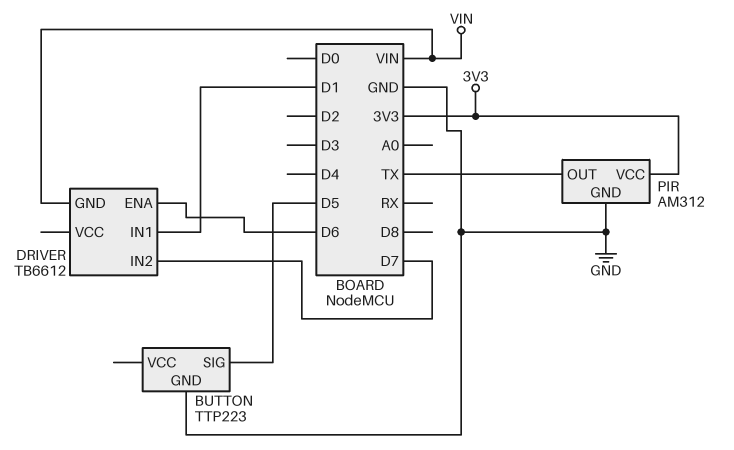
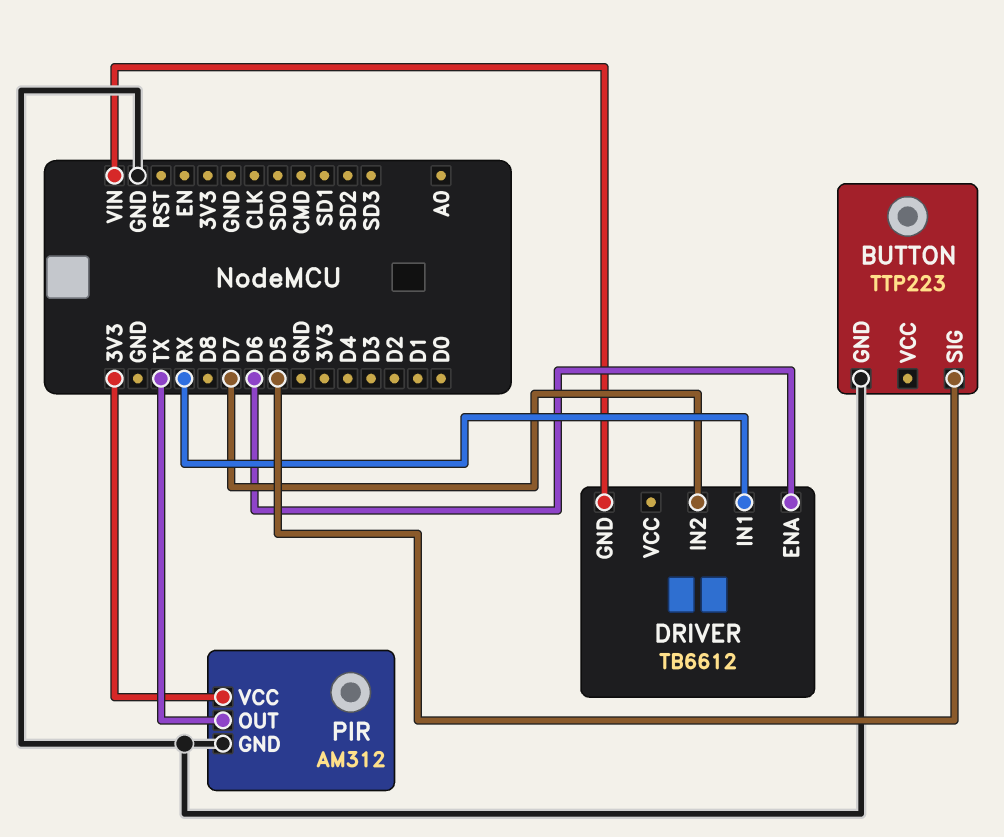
DRIVER pin IN1: D1 -> RX

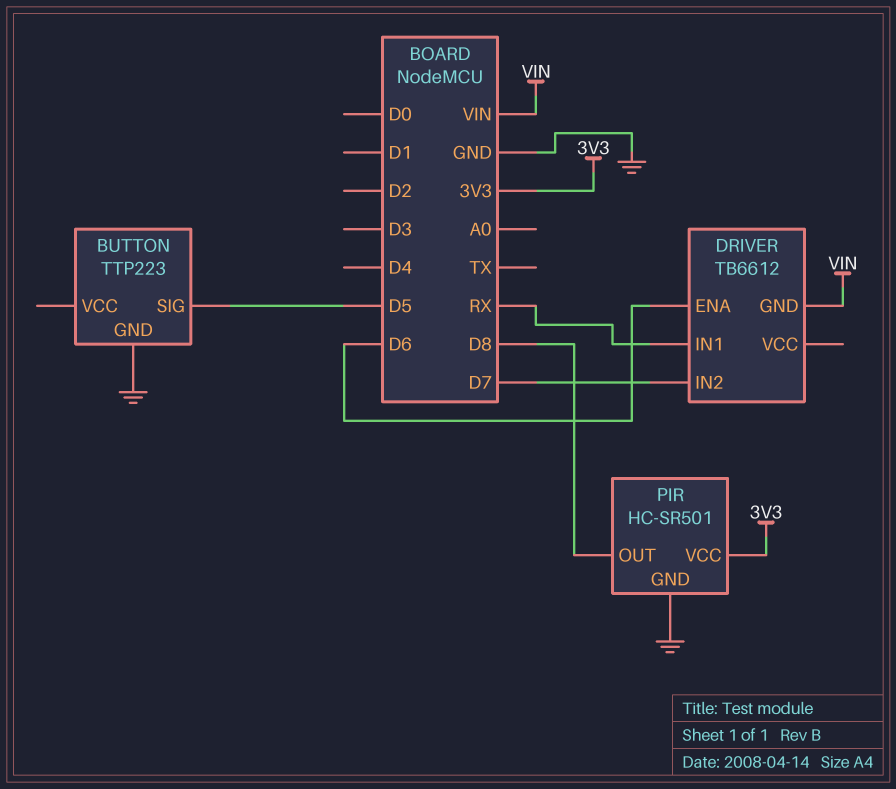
PIR: AM312 -> HC-SR501
PIR pin OUT: TX -> D8

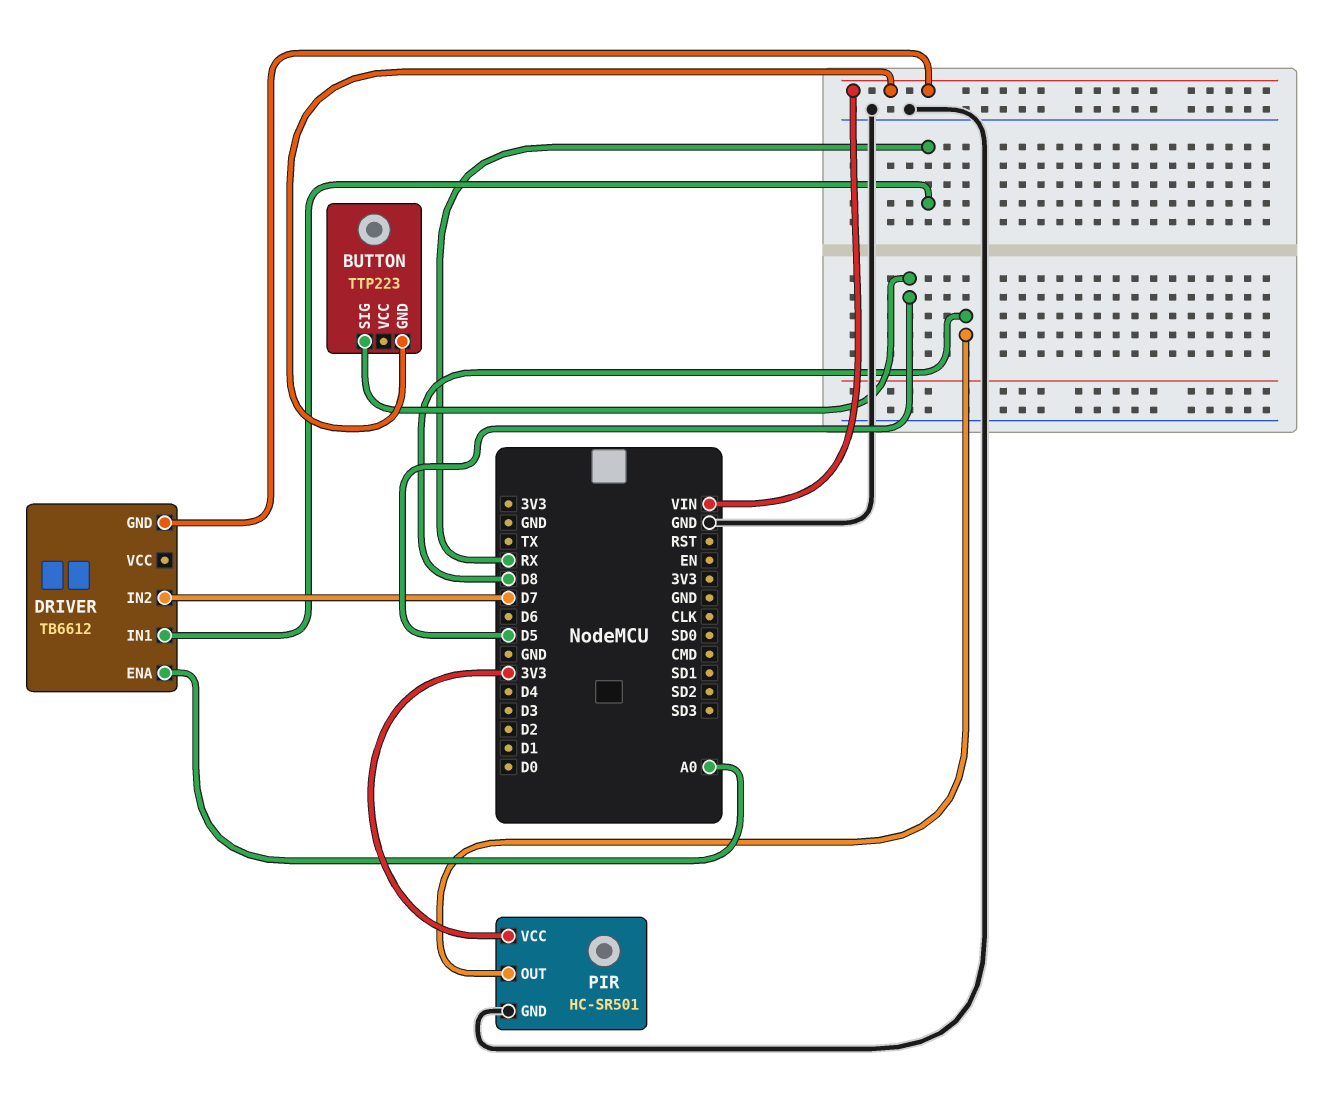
BUTTON pin GND: GND -> VIN
DRIVER pin ENA: D6 -> A0

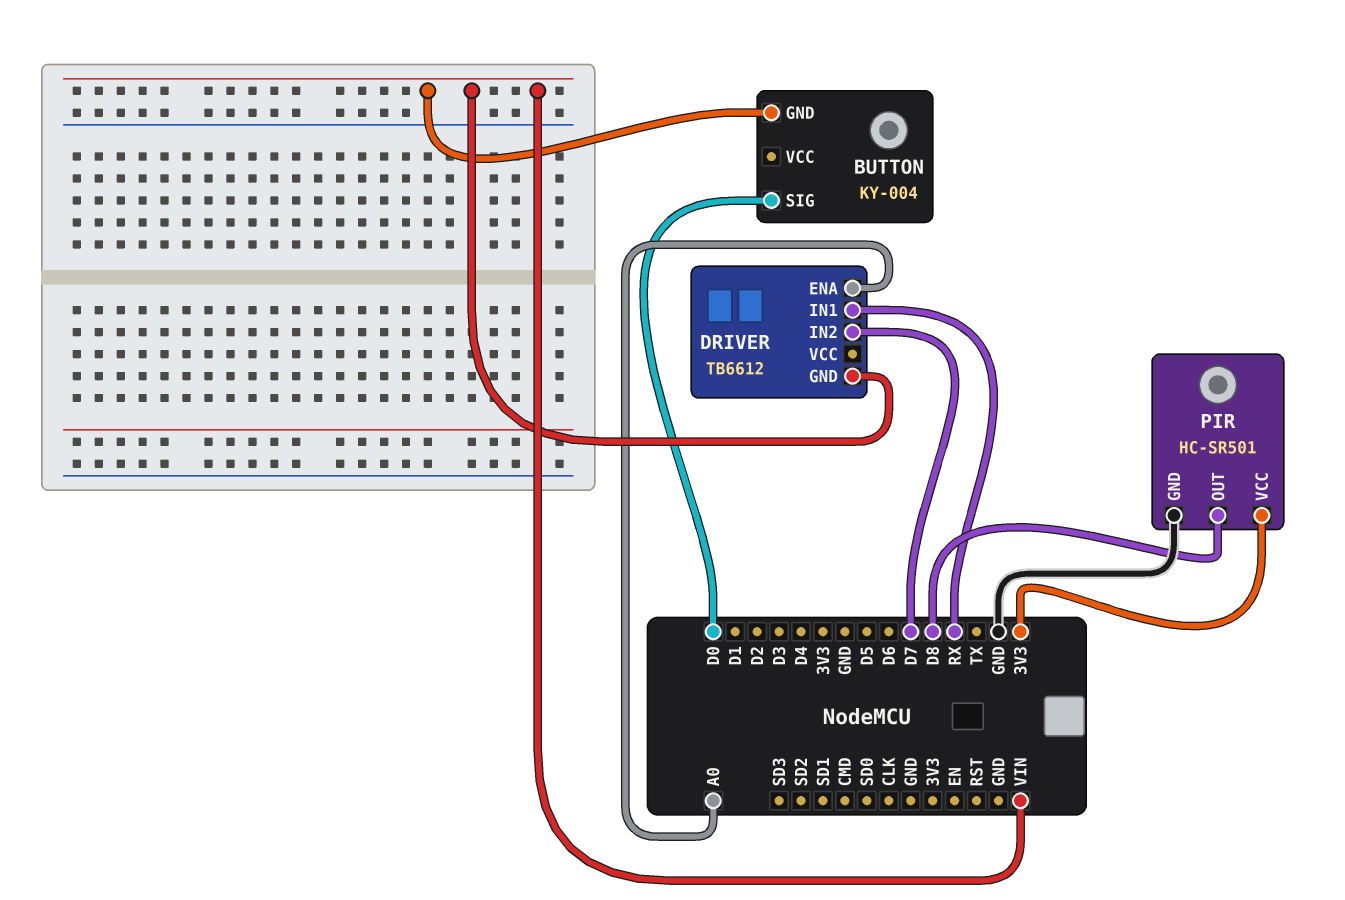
BUTTON: TTP223 -> KY-004
BUTTON pin SIG: D5 -> D0

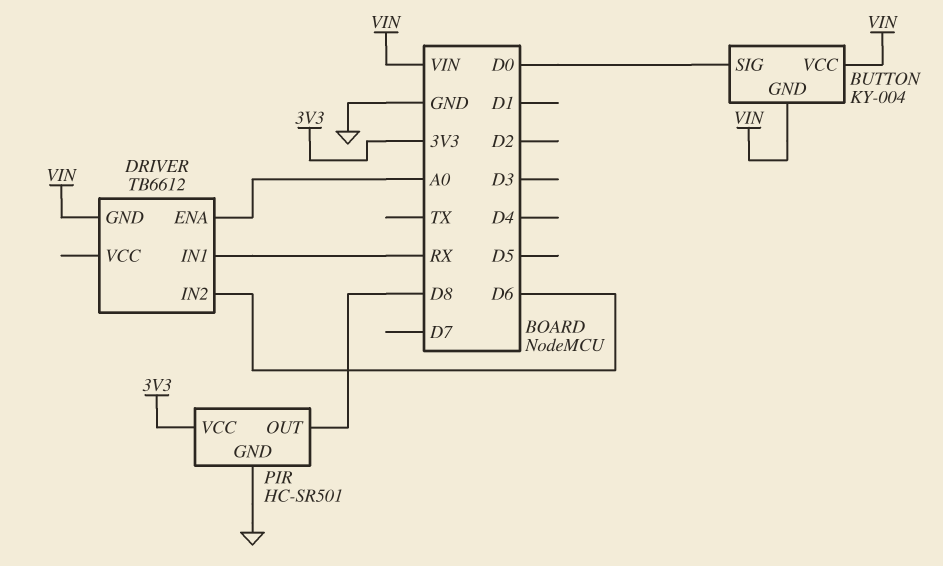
BUTTON pin VCC: none -> VIN
DRIVER pin IN2: D7 -> D6

